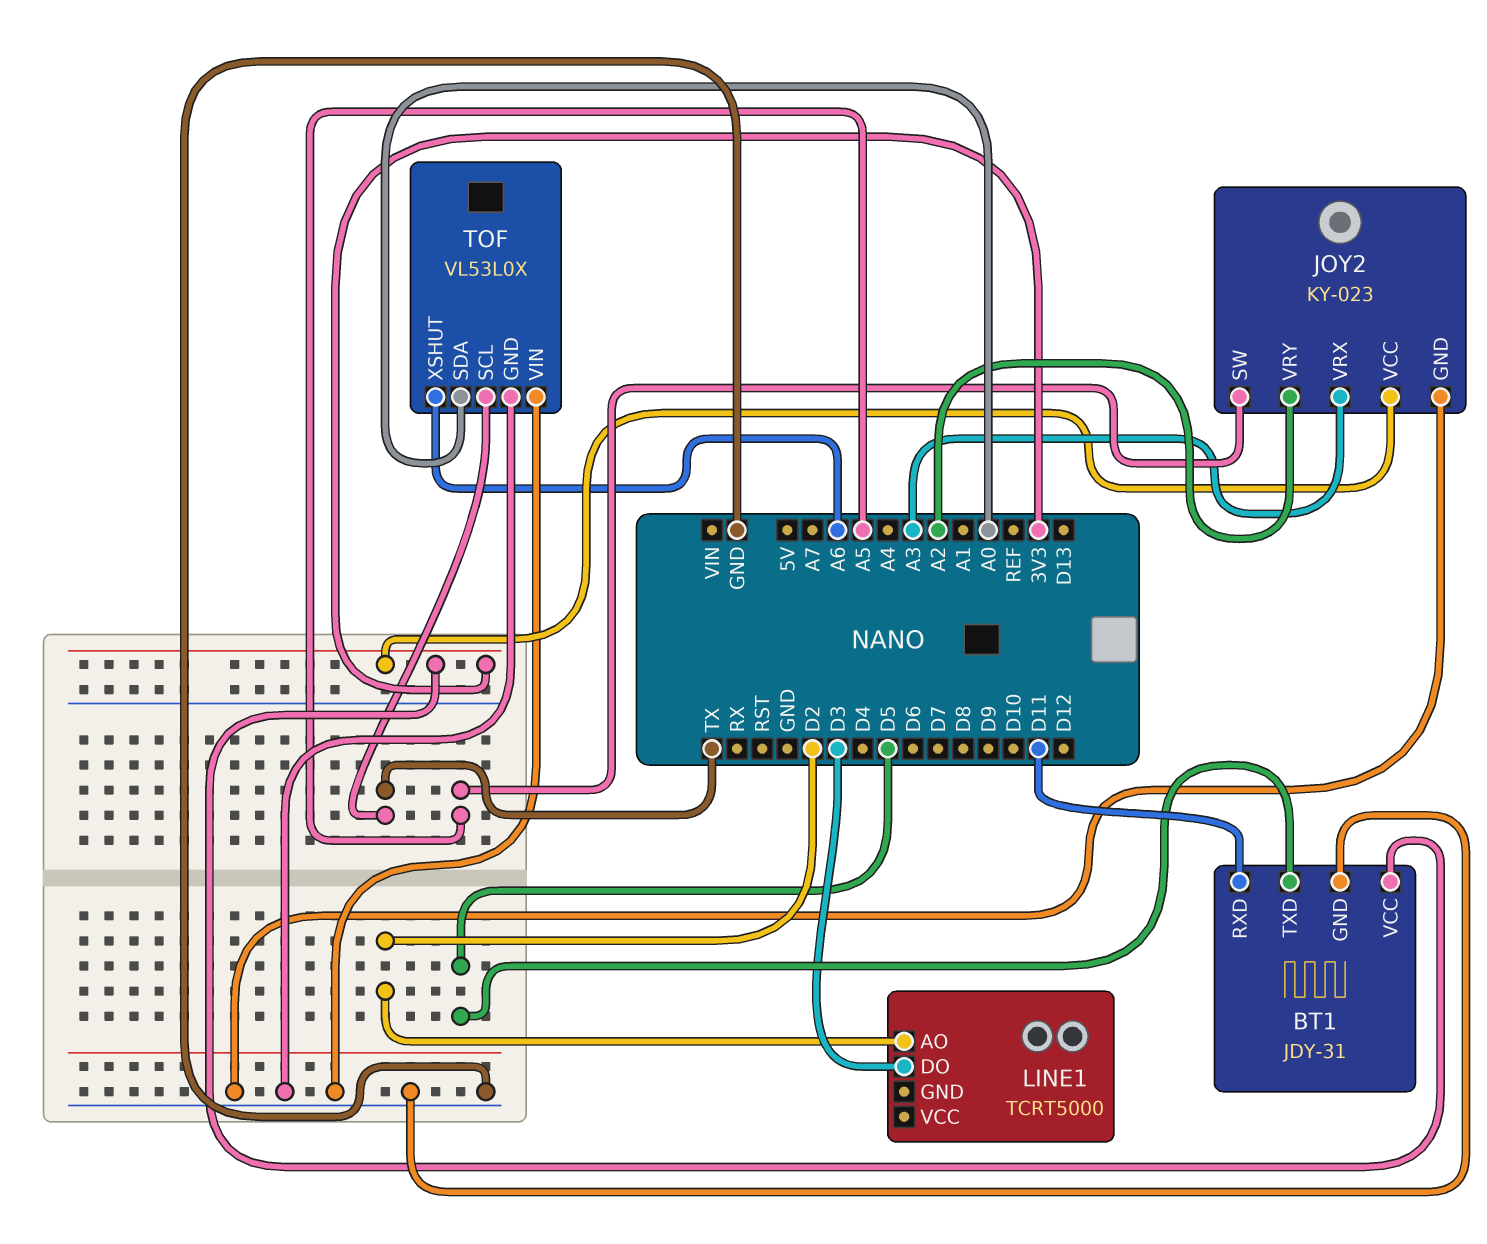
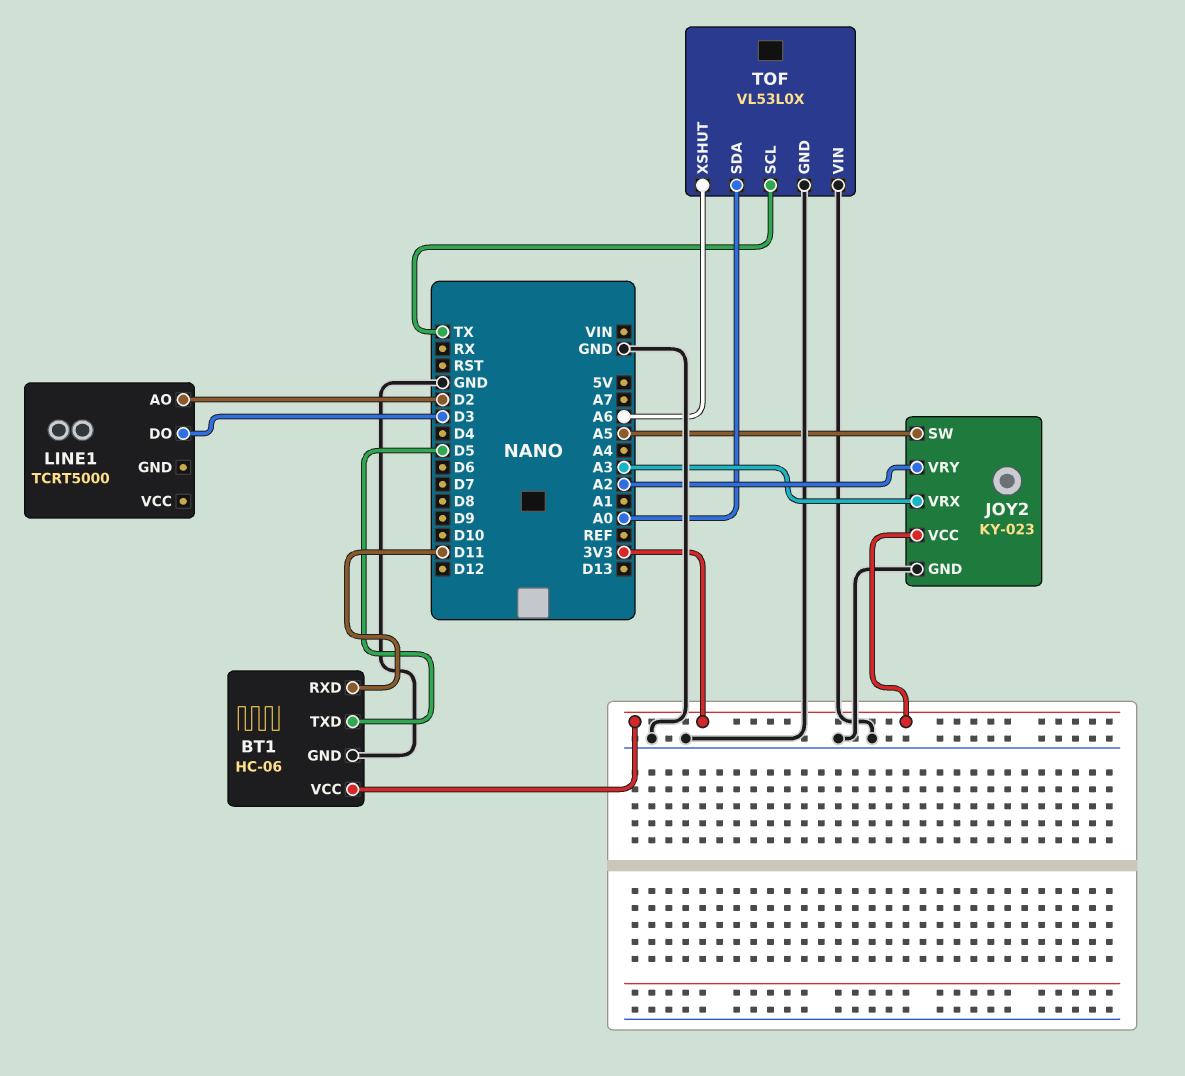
BT1: JDY-31 -> HC-06

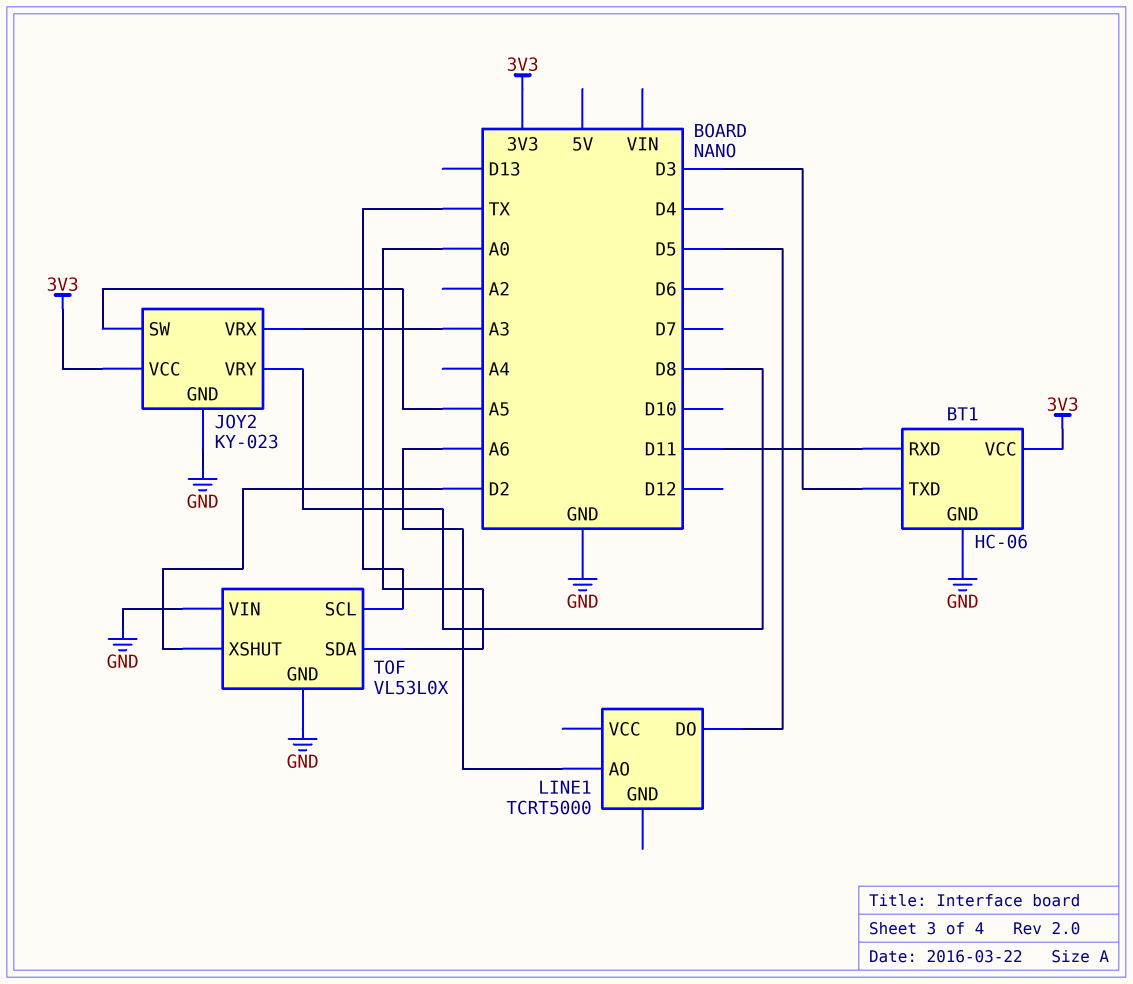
BT1 pin TXD: D5 -> D3
JOY2 pin VRY: A2 -> D8
LINE1 pin AO: D2 -> A6
LINE1 pin DO: D3 -> D5
TOF pin XSHUT: A6 -> D2

